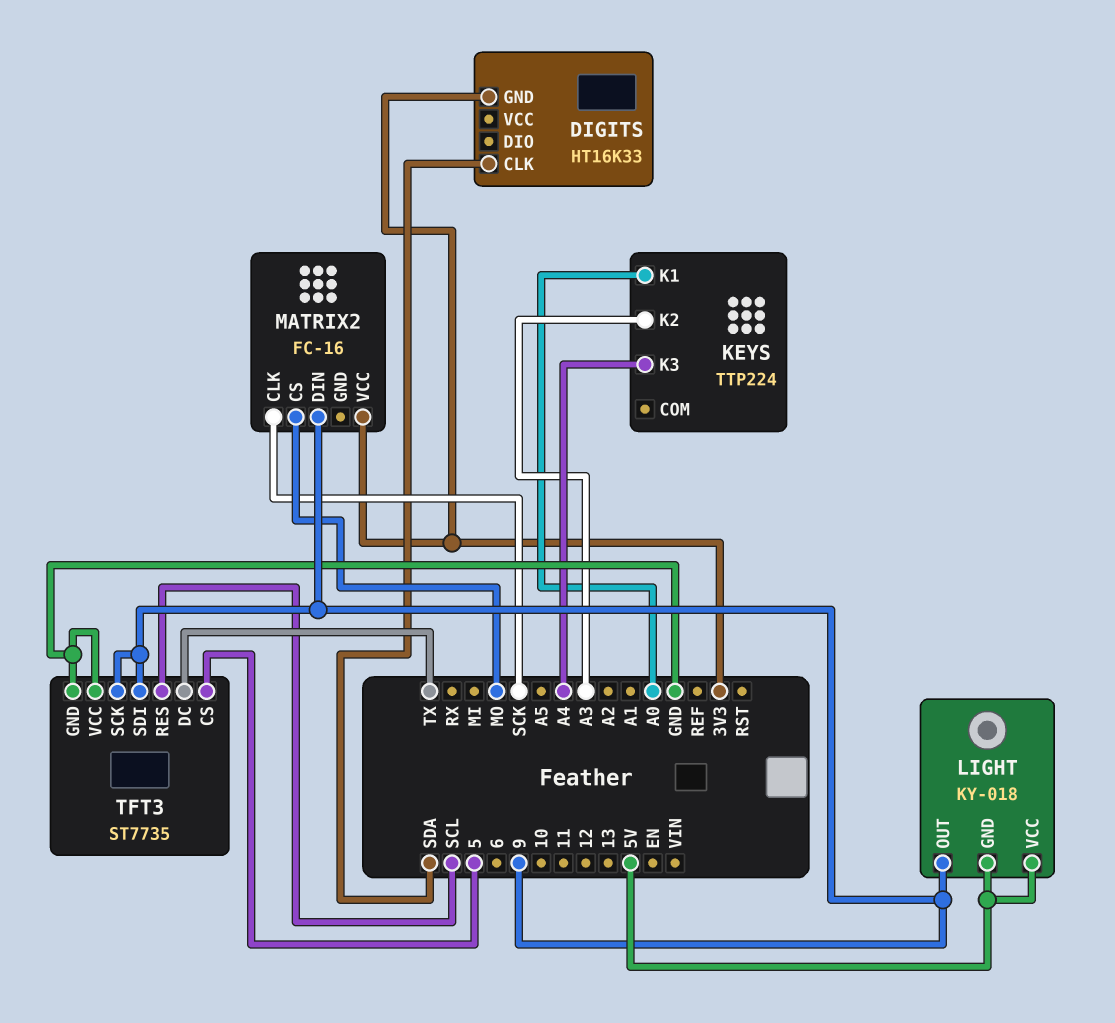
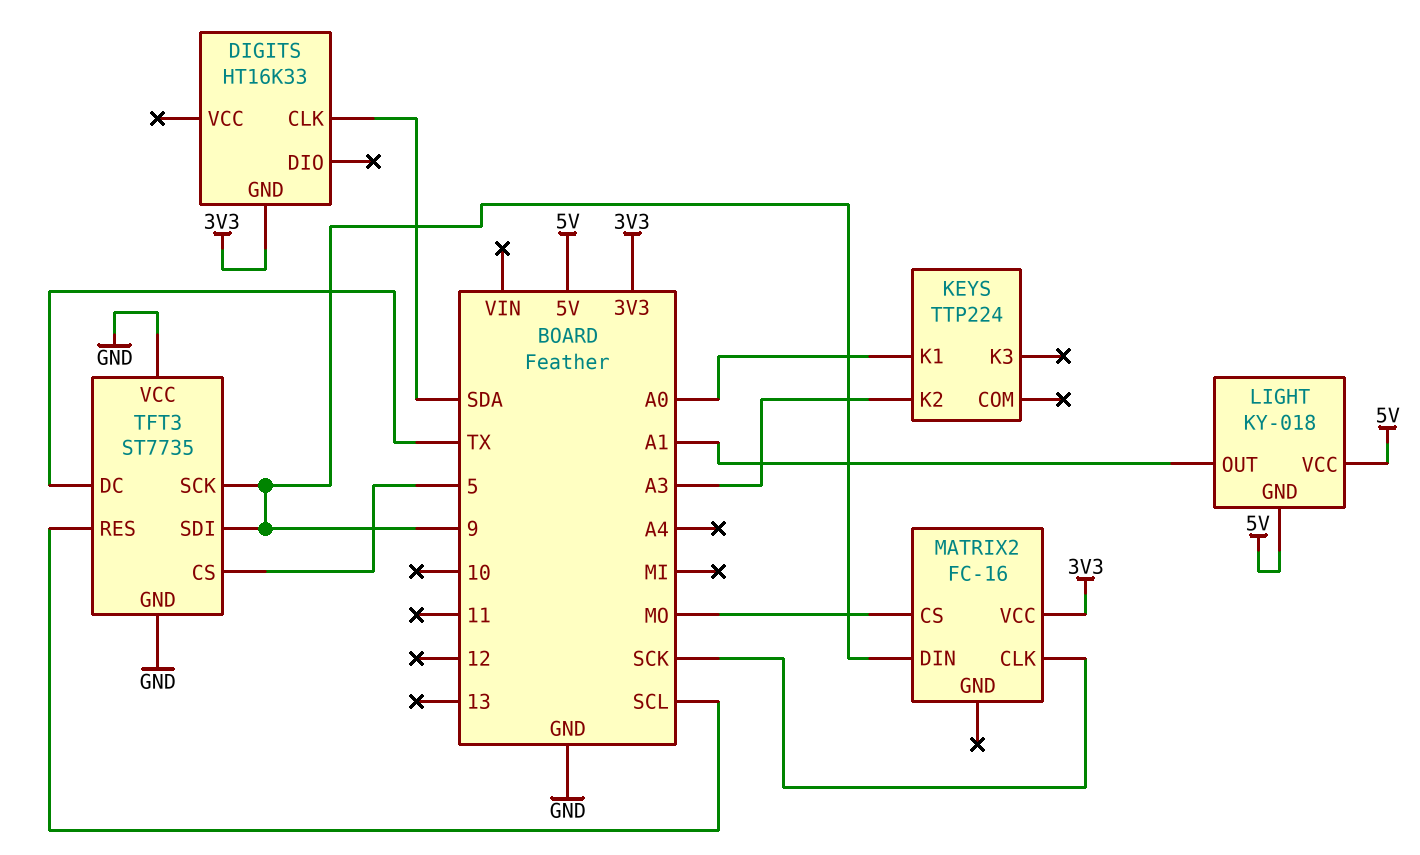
KEYS pin K3: A4 -> none
LIGHT pin OUT: 9 -> A1

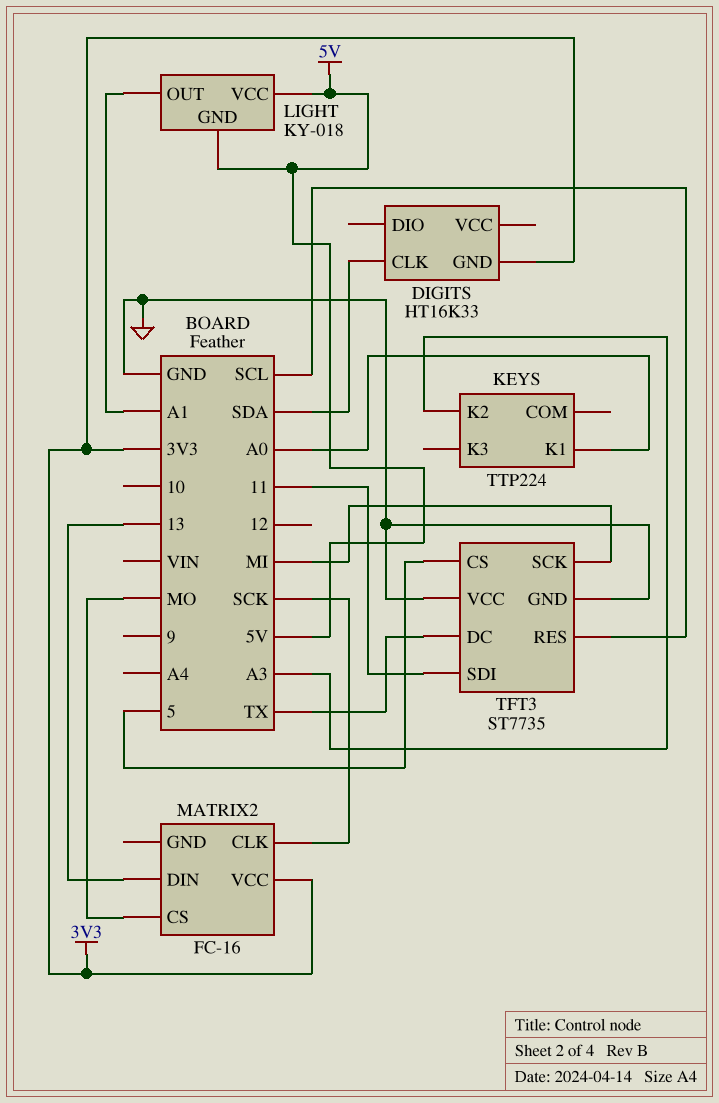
MATRIX2 pin DIN: 9 -> 13
TFT3 pin SCK: 9 -> MI
TFT3 pin SDI: 9 -> 11

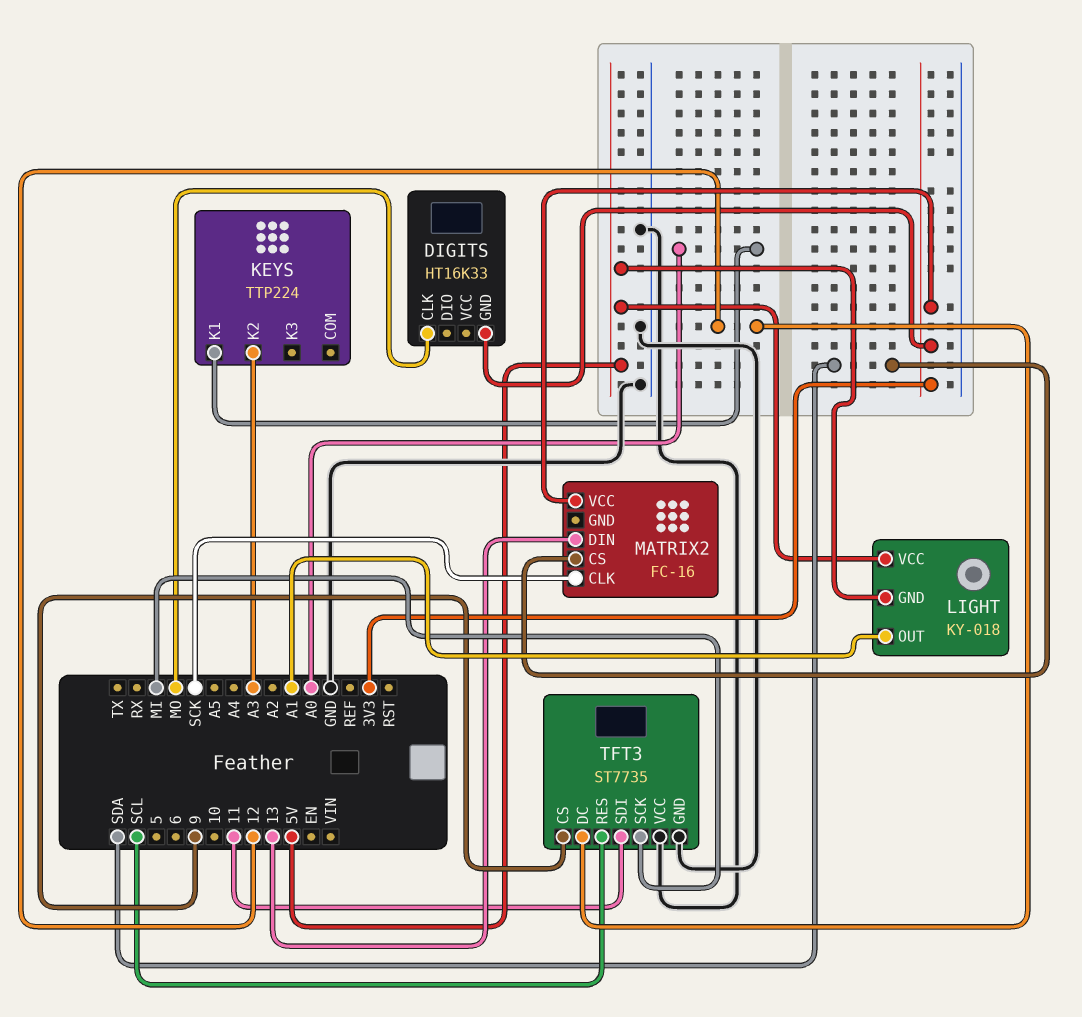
DIGITS pin CLK: SDA -> MO
MATRIX2 pin CS: MO -> SDA
TFT3 pin CS: 5 -> 9
TFT3 pin DC: TX -> 12

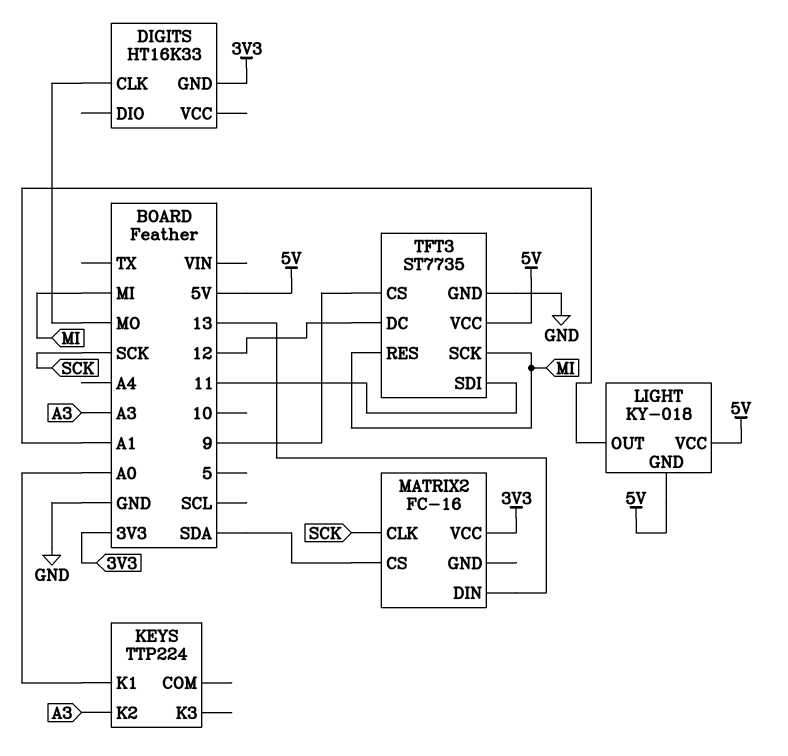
TFT3 pin RES: SCL -> MI
TFT3 pin VCC: GND -> 5V

